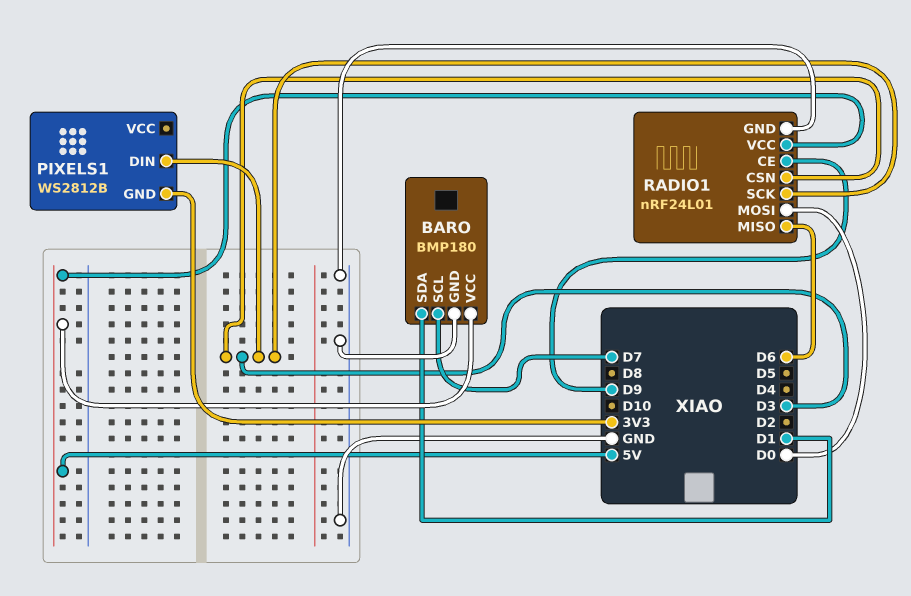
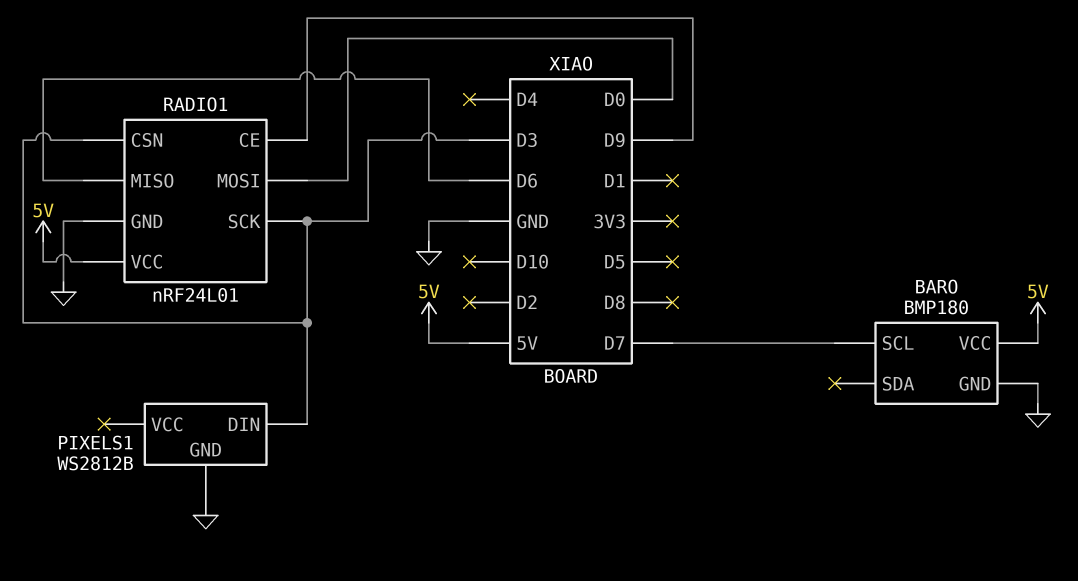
BARO pin SDA: D1 -> none
PIXELS1 pin GND: 3V3 -> GND

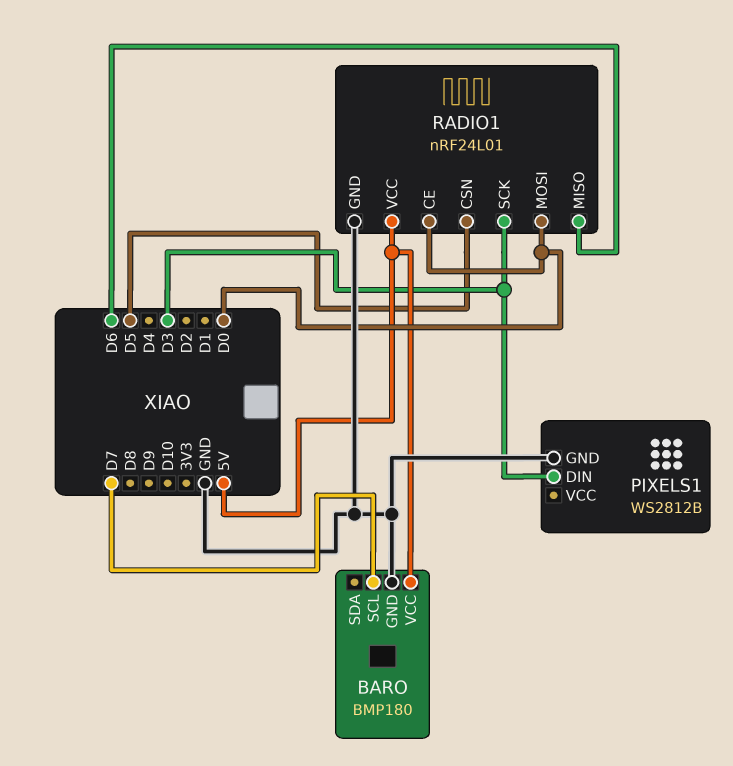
RADIO1 pin CE: D9 -> D0
RADIO1 pin CSN: D3 -> D5

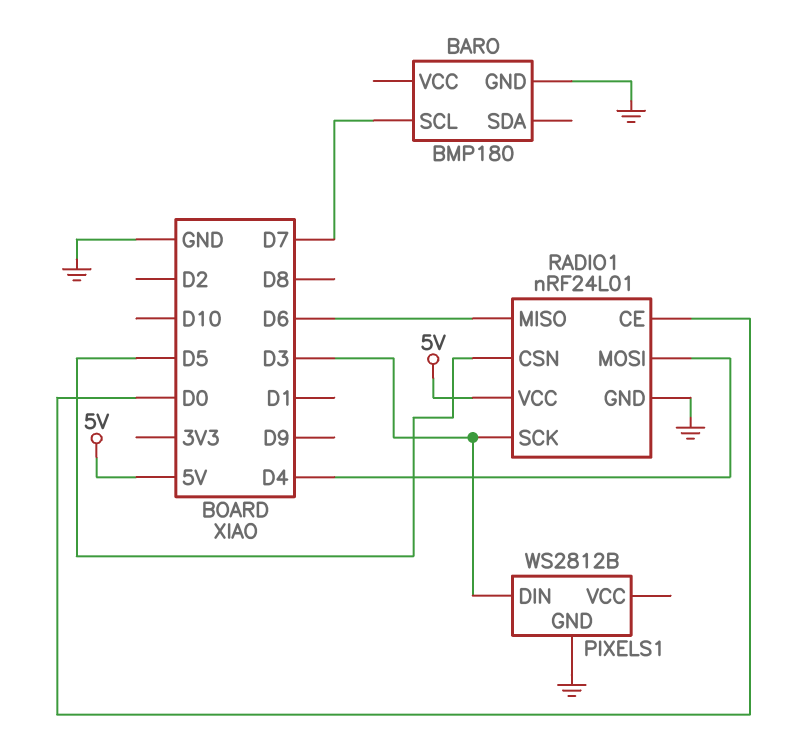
BARO pin VCC: 5V -> none
RADIO1 pin MOSI: D0 -> D4

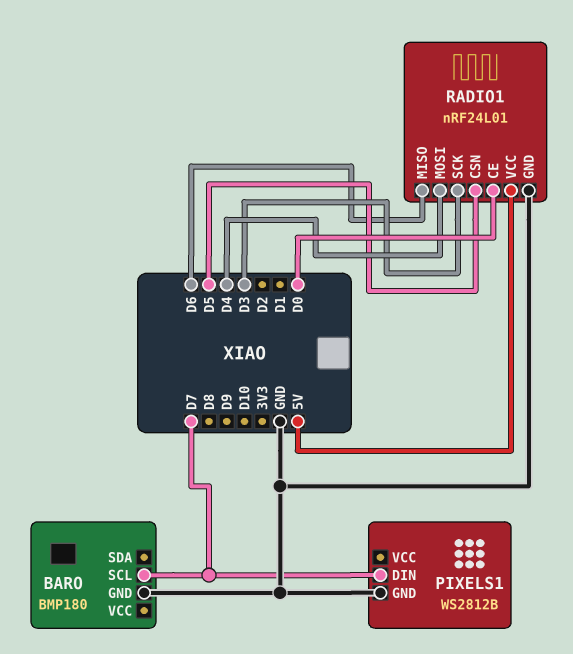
PIXELS1 pin DIN: D3 -> D7

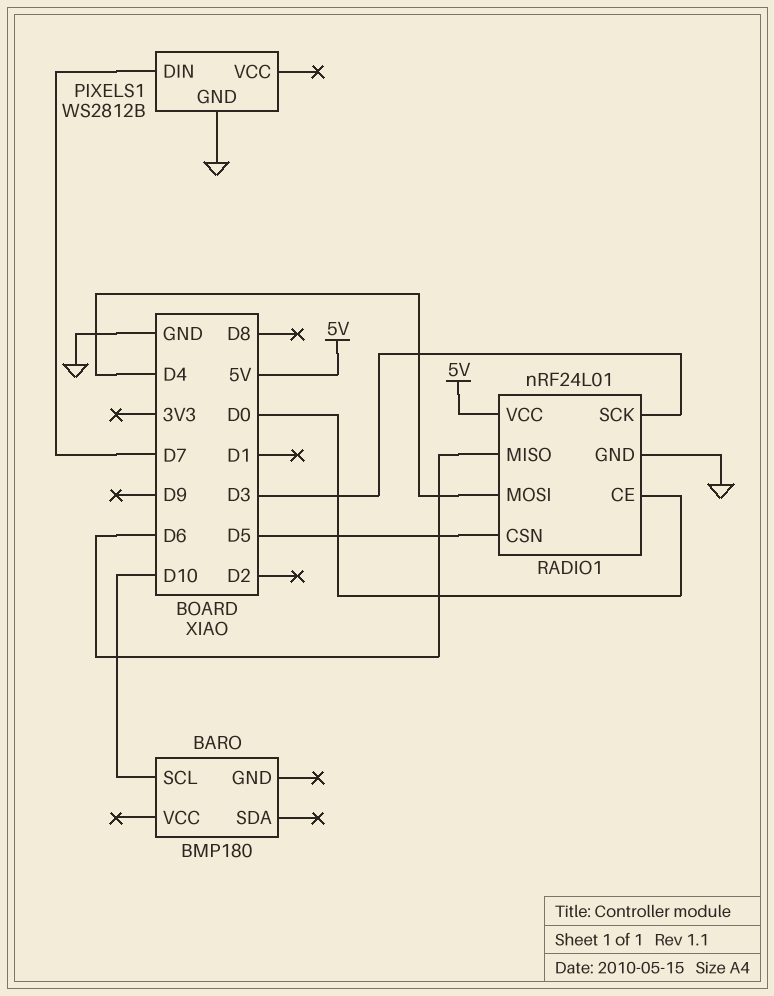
BARO pin GND: GND -> none
BARO pin SCL: D7 -> D10

